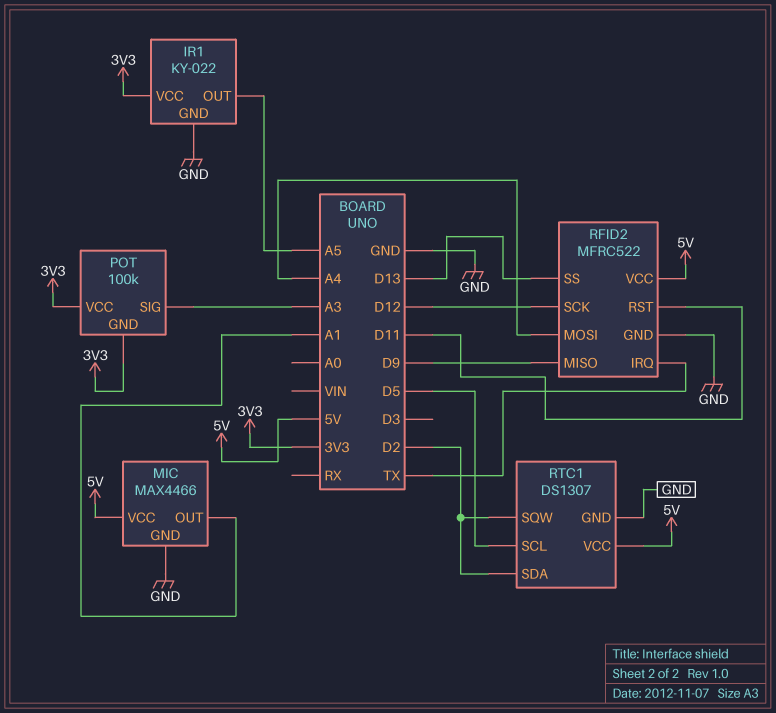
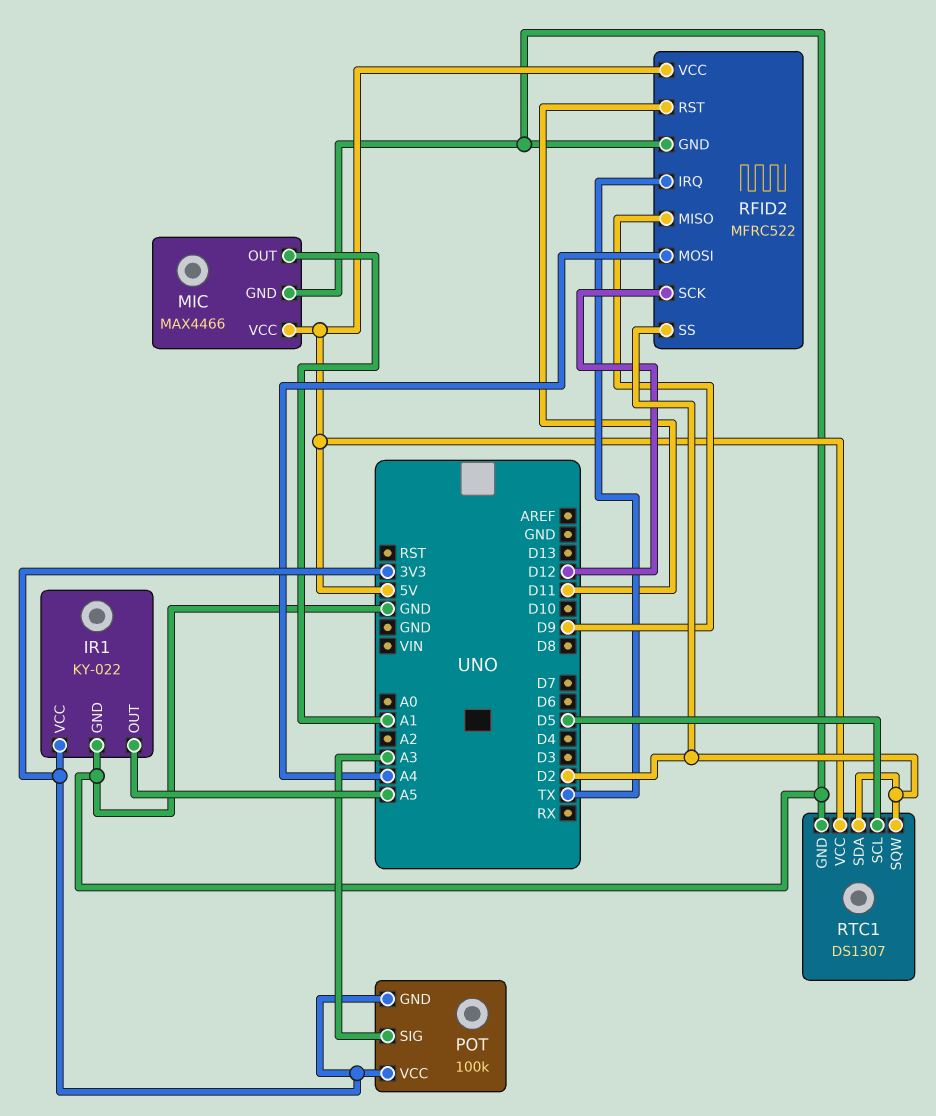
RFID2 pin SS: D13 -> D2

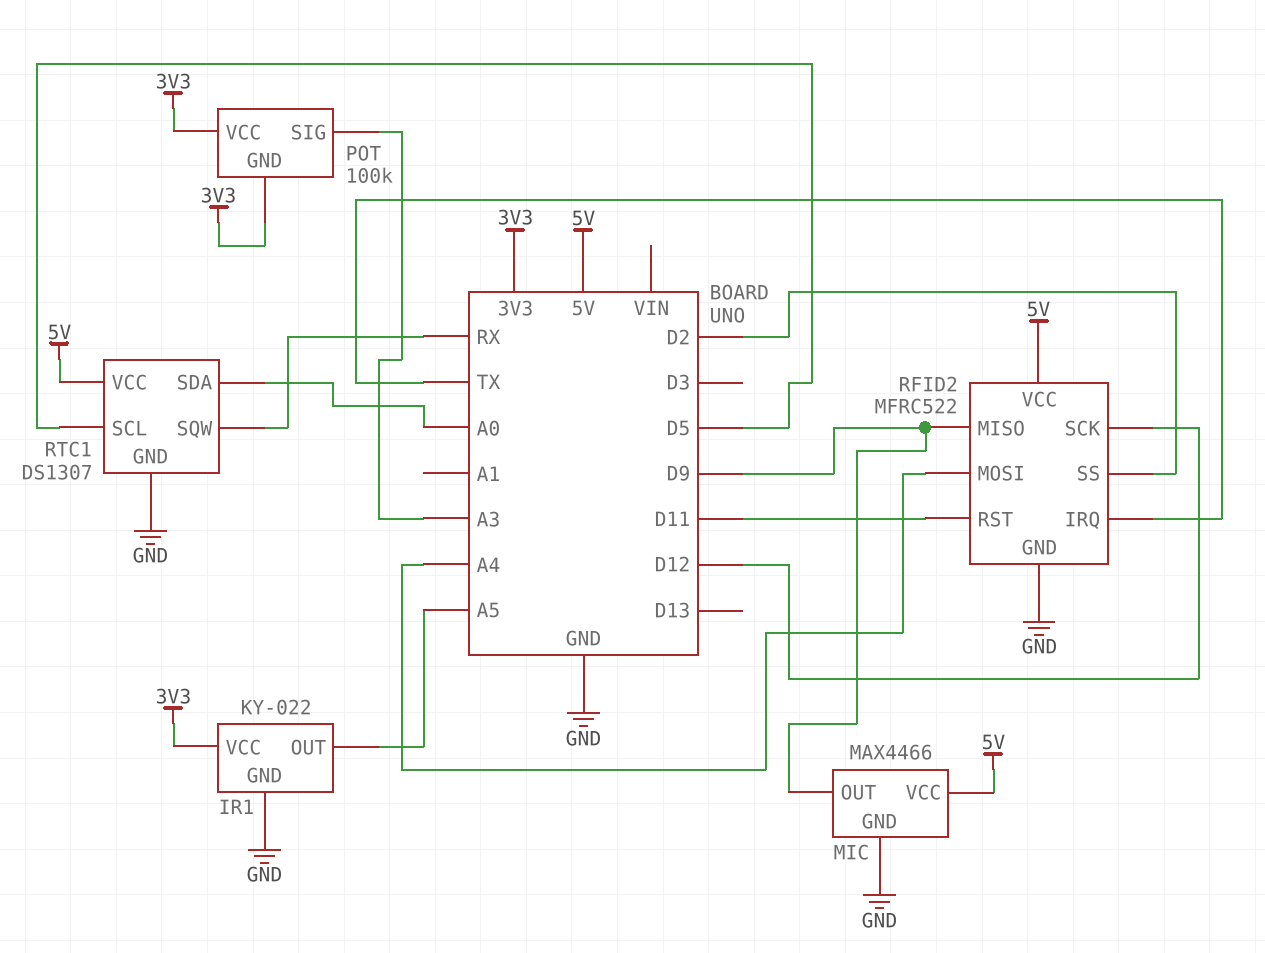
MIC pin OUT: A1 -> D9
RTC1 pin SDA: D2 -> A0
RTC1 pin SQW: D2 -> RX

